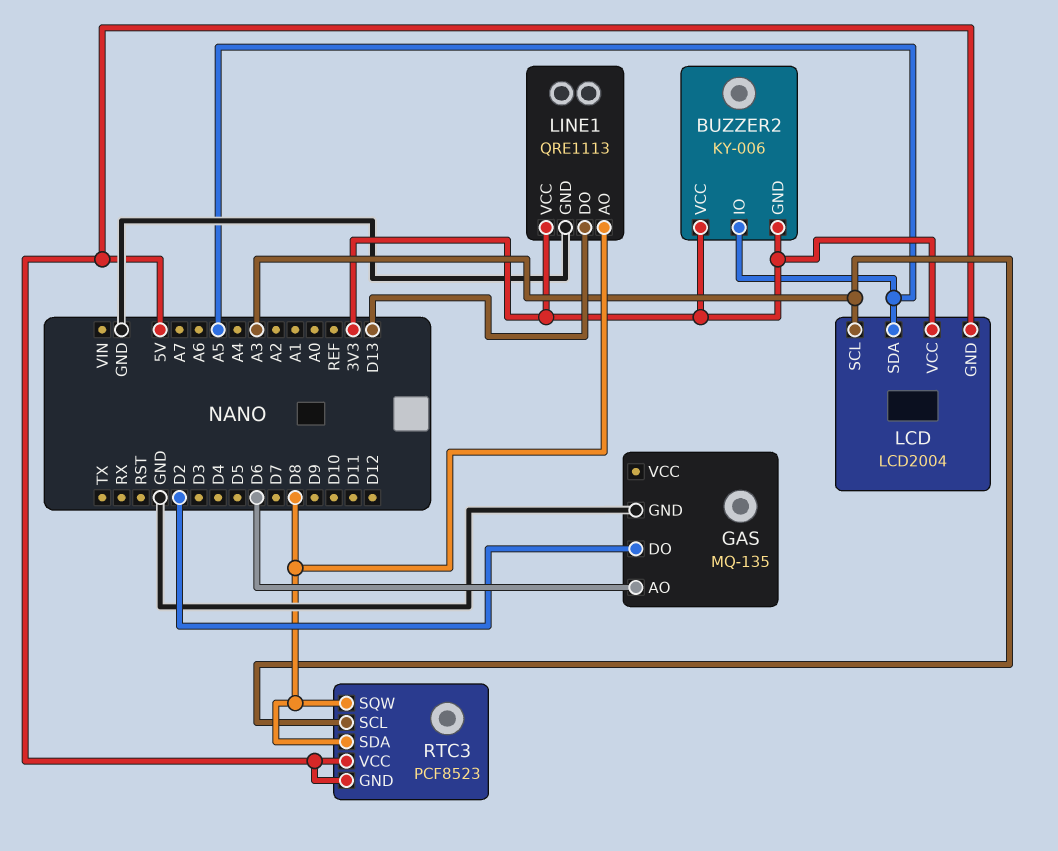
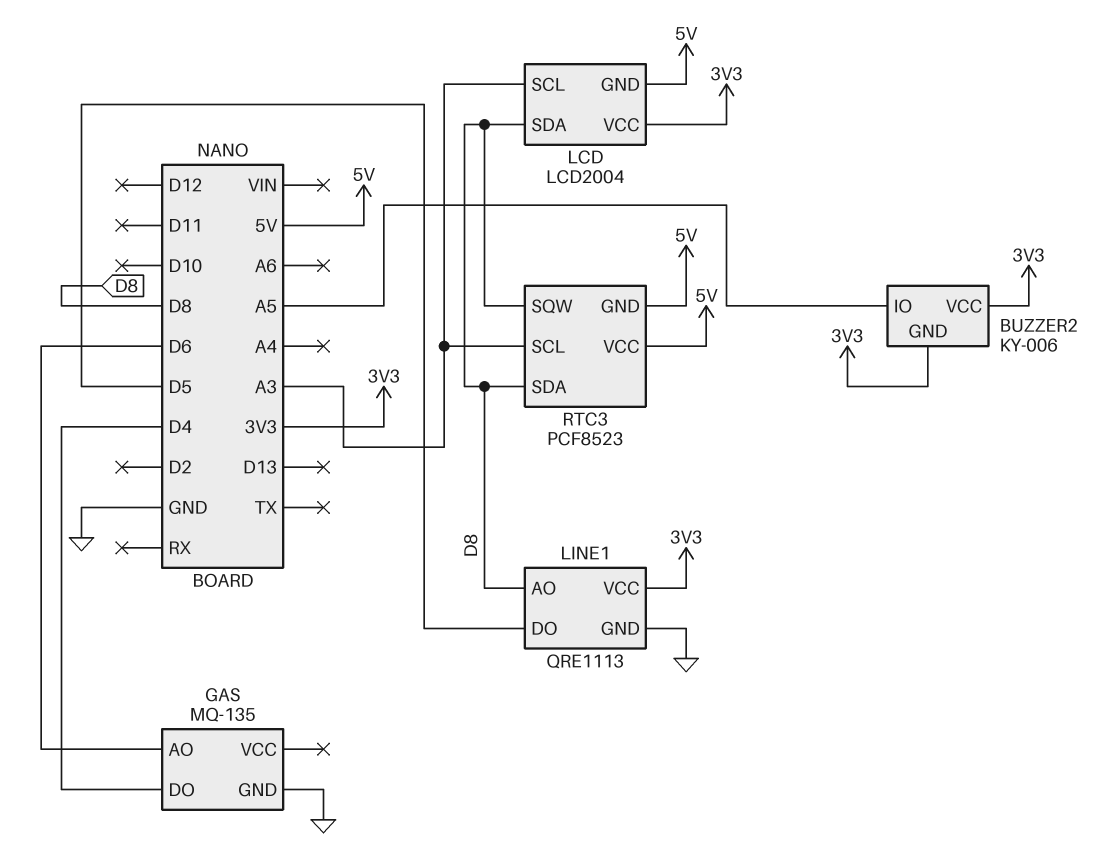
GAS pin DO: D2 -> D4
LCD pin SDA: A5 -> D8
LINE1 pin DO: D13 -> D5

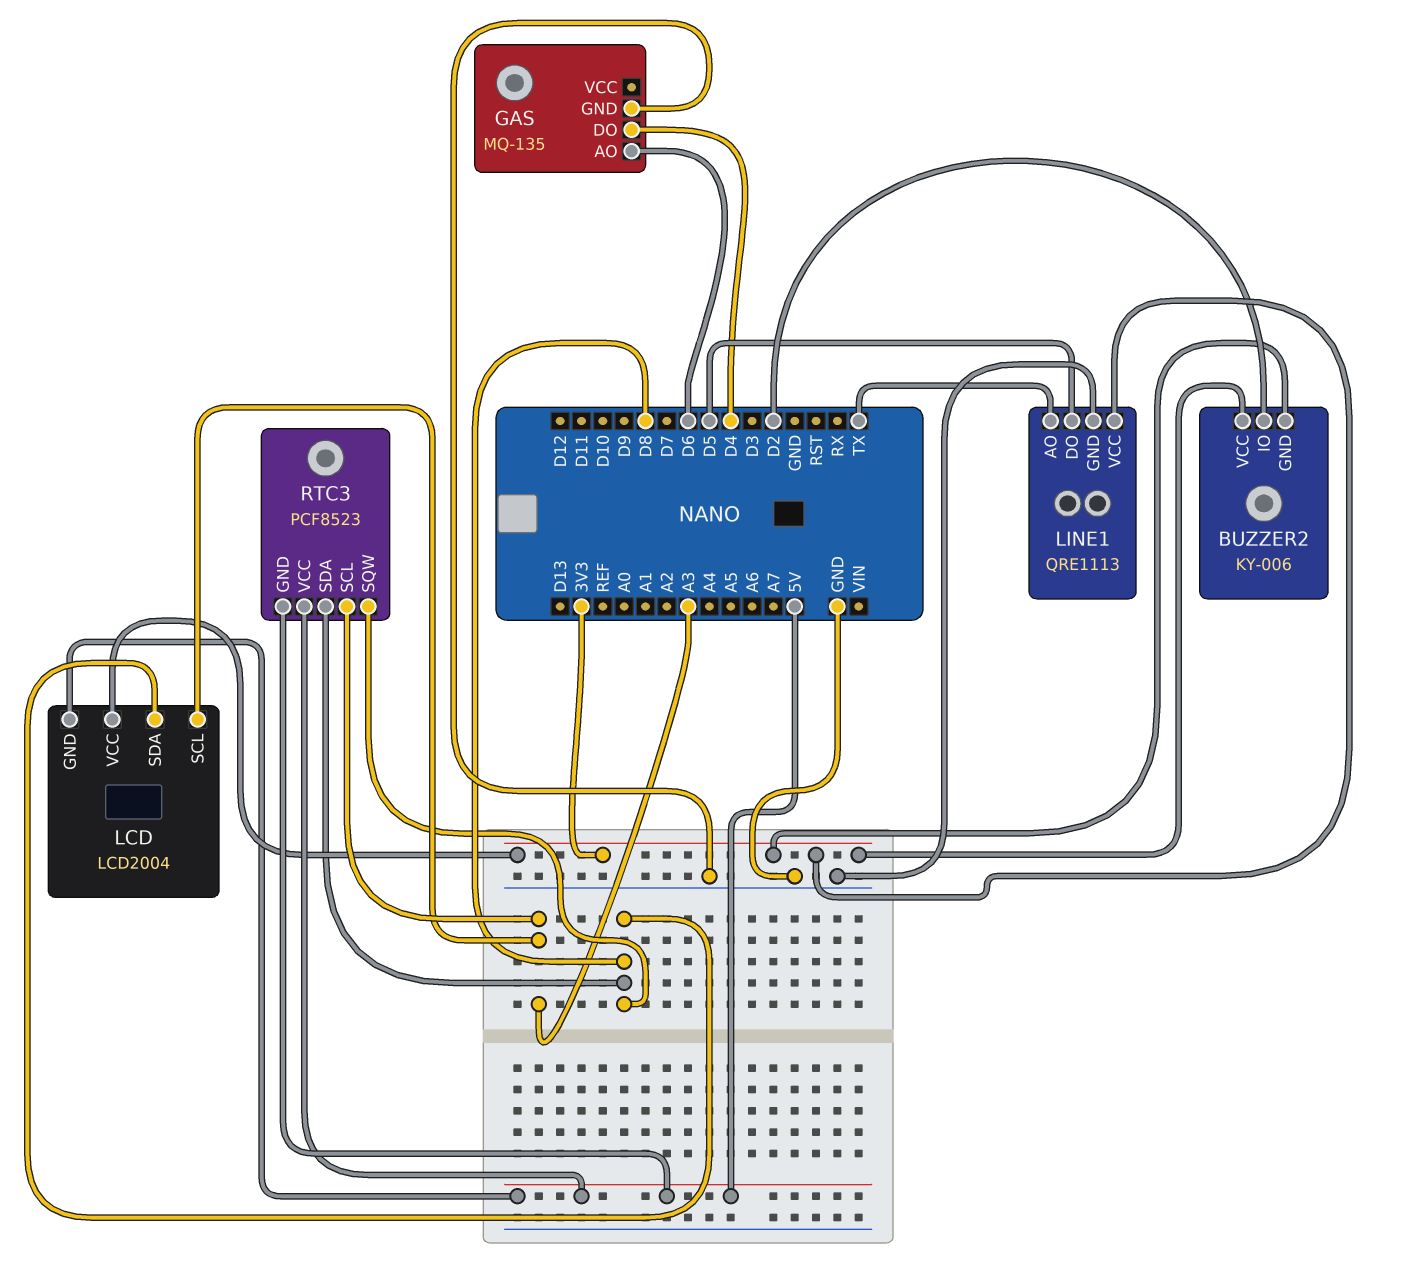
BUZZER2 pin IO: A5 -> D2
LINE1 pin AO: D8 -> TX

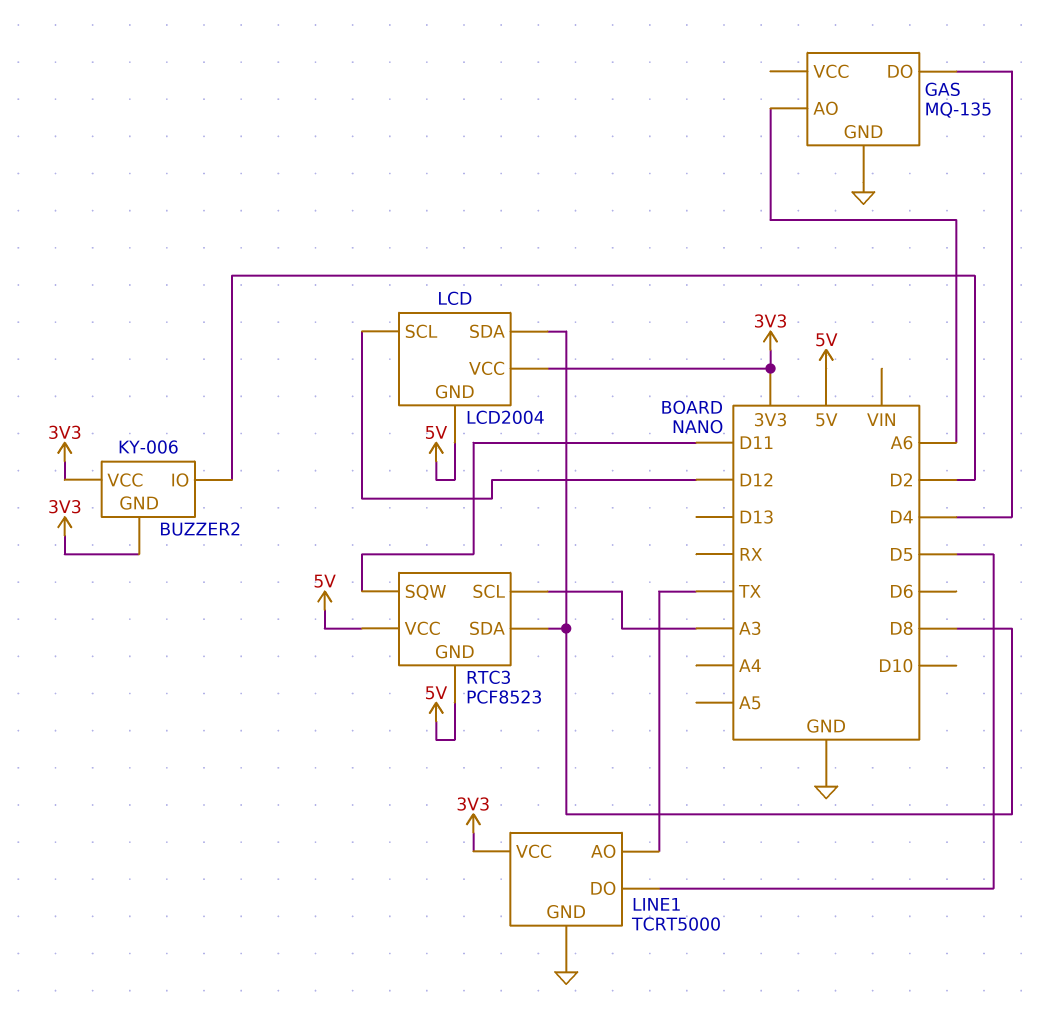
GAS pin AO: D6 -> A6
LCD pin SCL: A3 -> D12
LINE1: QRE1113 -> TCRT5000
RTC3 pin SQW: D8 -> D11

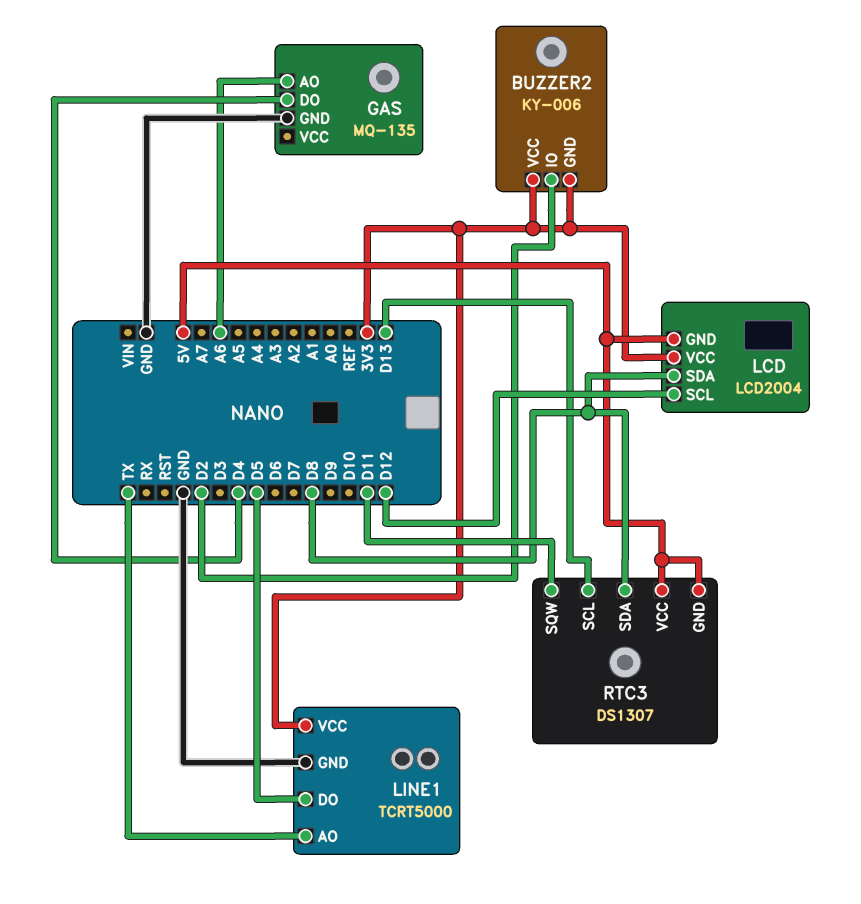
RTC3: PCF8523 -> DS1307
RTC3 pin SCL: A3 -> D13

